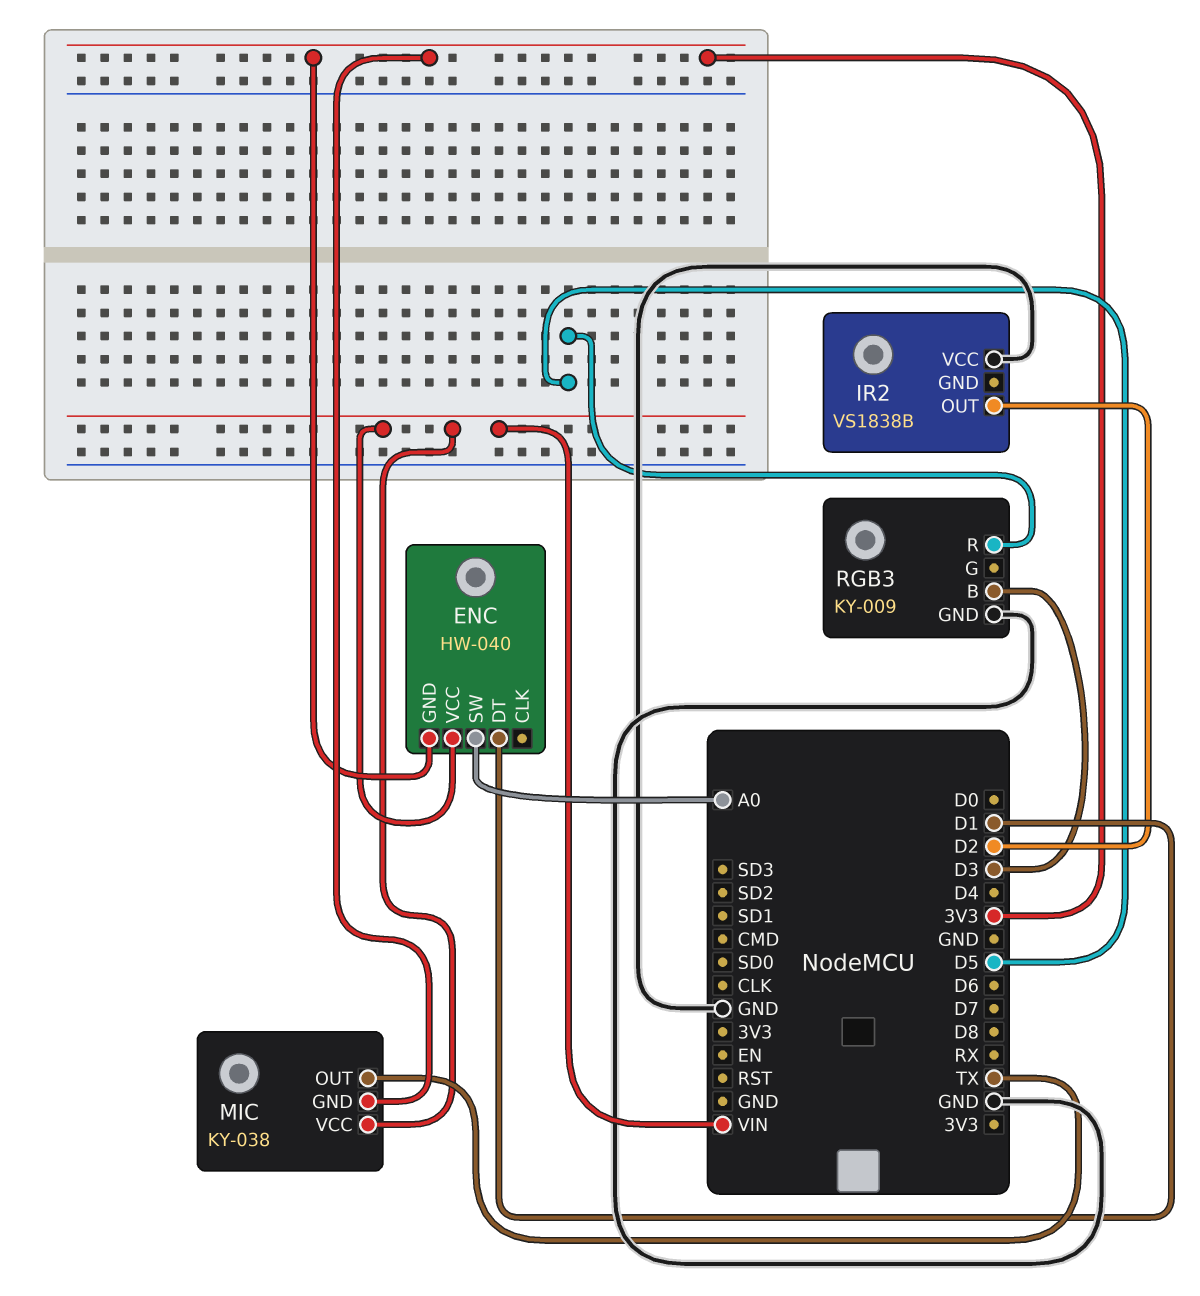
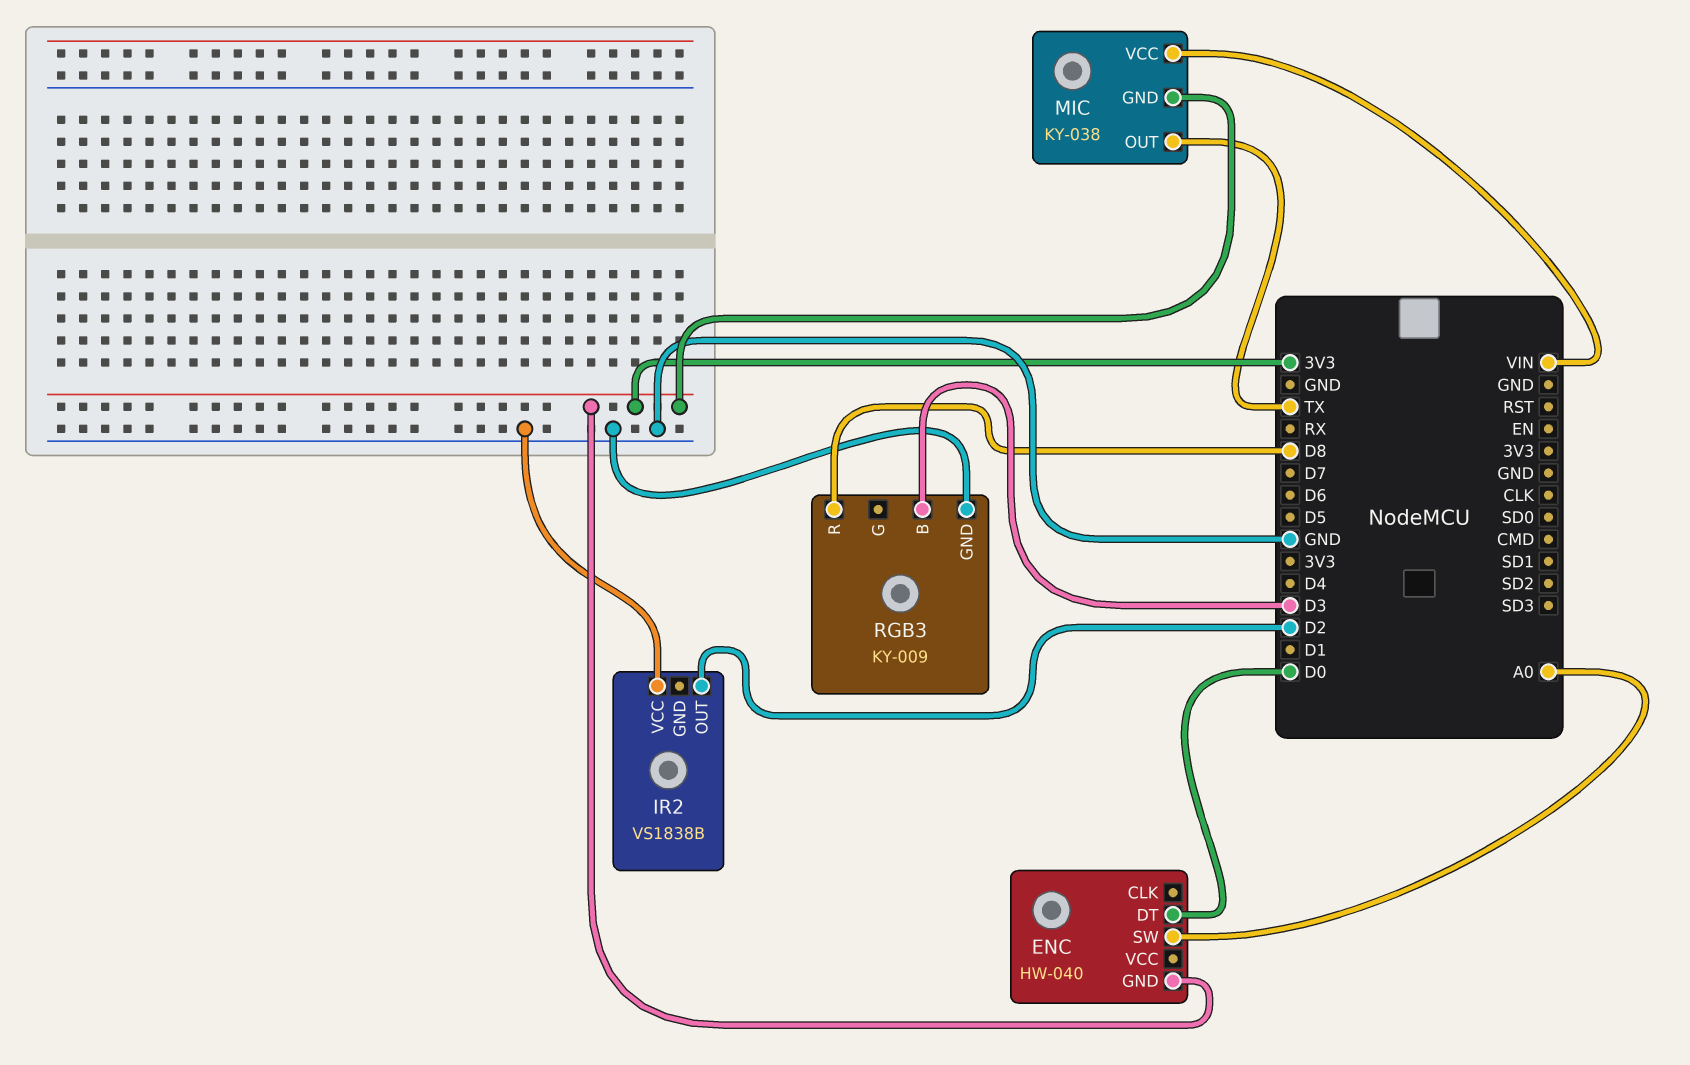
ENC pin DT: D1 -> D0
ENC pin VCC: VIN -> none
RGB3 pin R: D5 -> D8

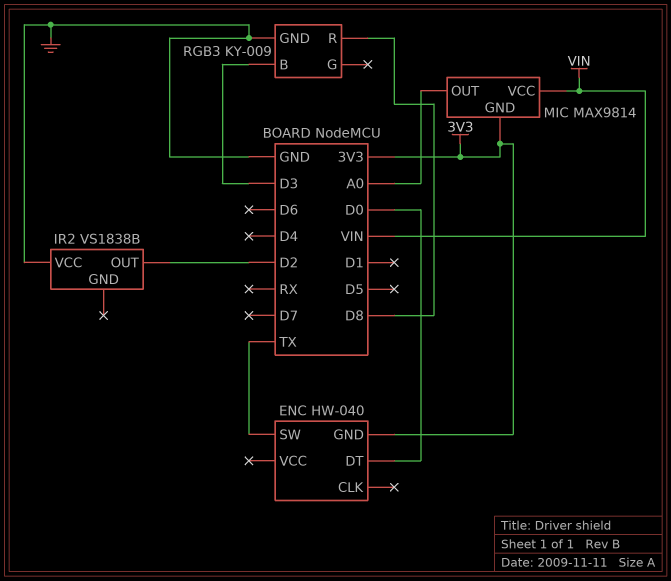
ENC pin SW: A0 -> TX
MIC: KY-038 -> MAX9814
MIC pin OUT: TX -> A0

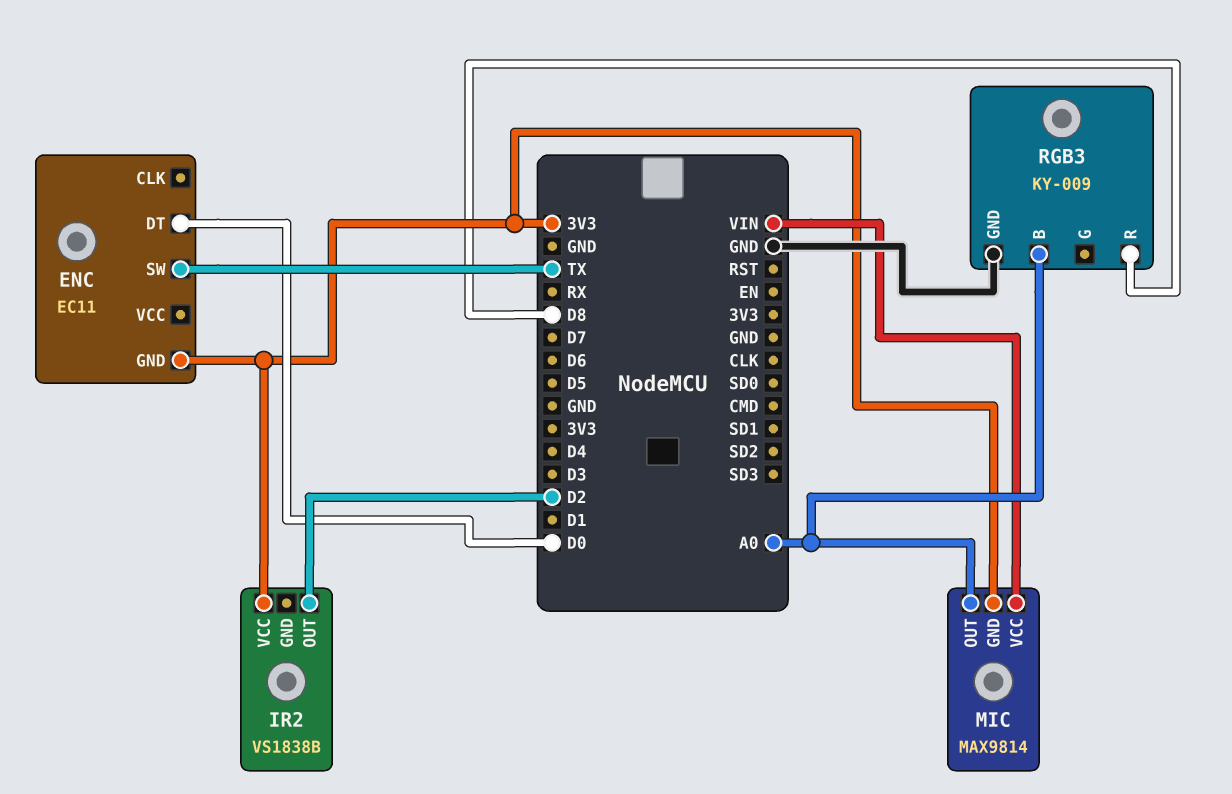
ENC: HW-040 -> EC11
IR2 pin VCC: GND -> 3V3
RGB3 pin B: D3 -> A0

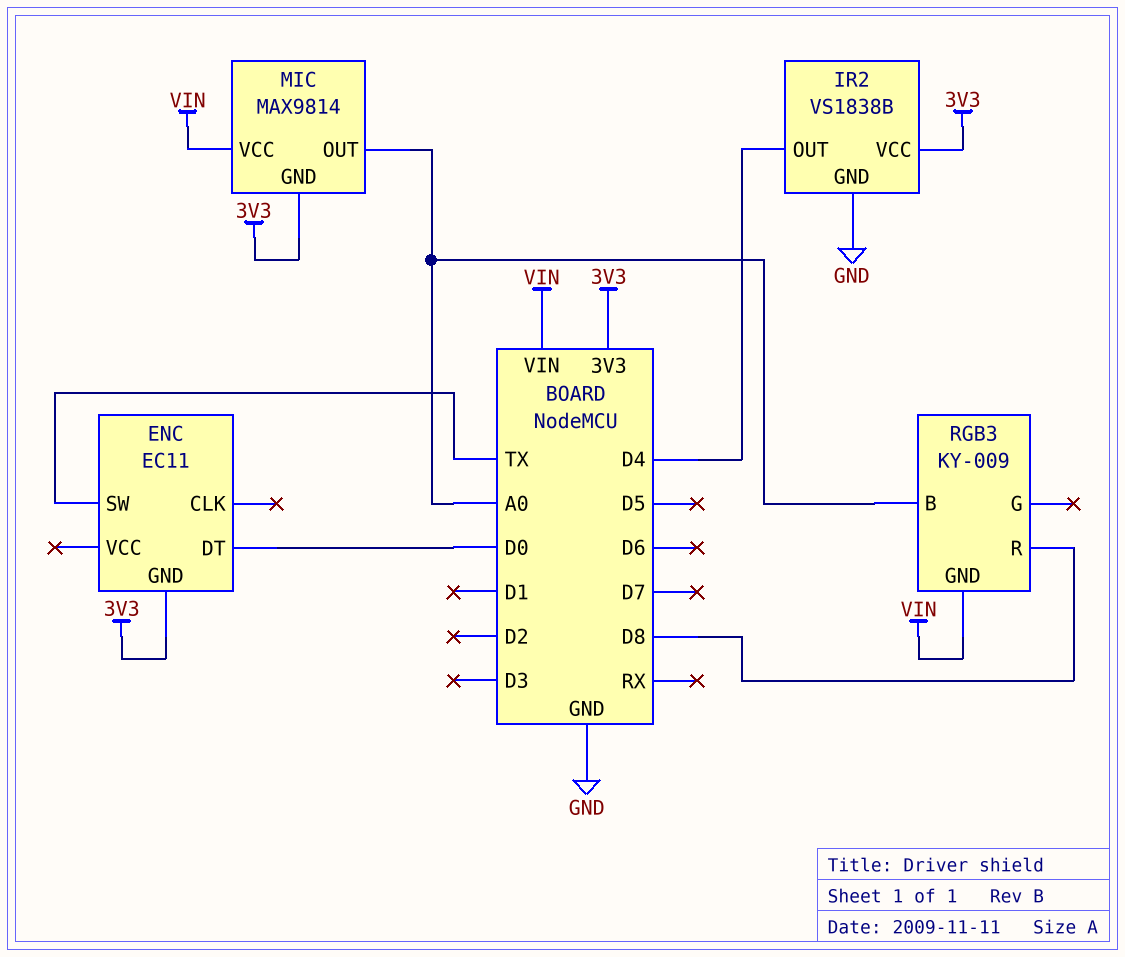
IR2 pin GND: none -> GND
IR2 pin OUT: D2 -> D4
RGB3 pin GND: GND -> VIN

